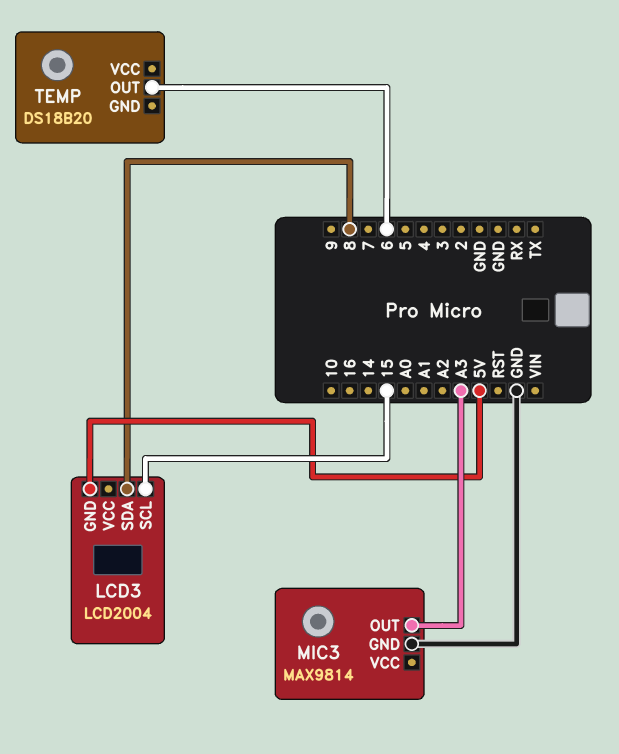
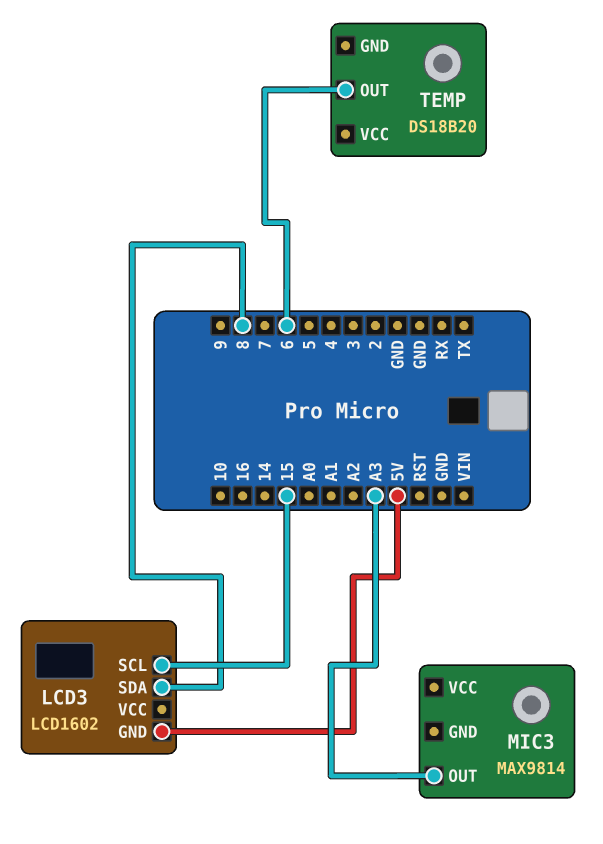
LCD3: LCD2004 -> LCD1602
MIC3 pin GND: GND -> none

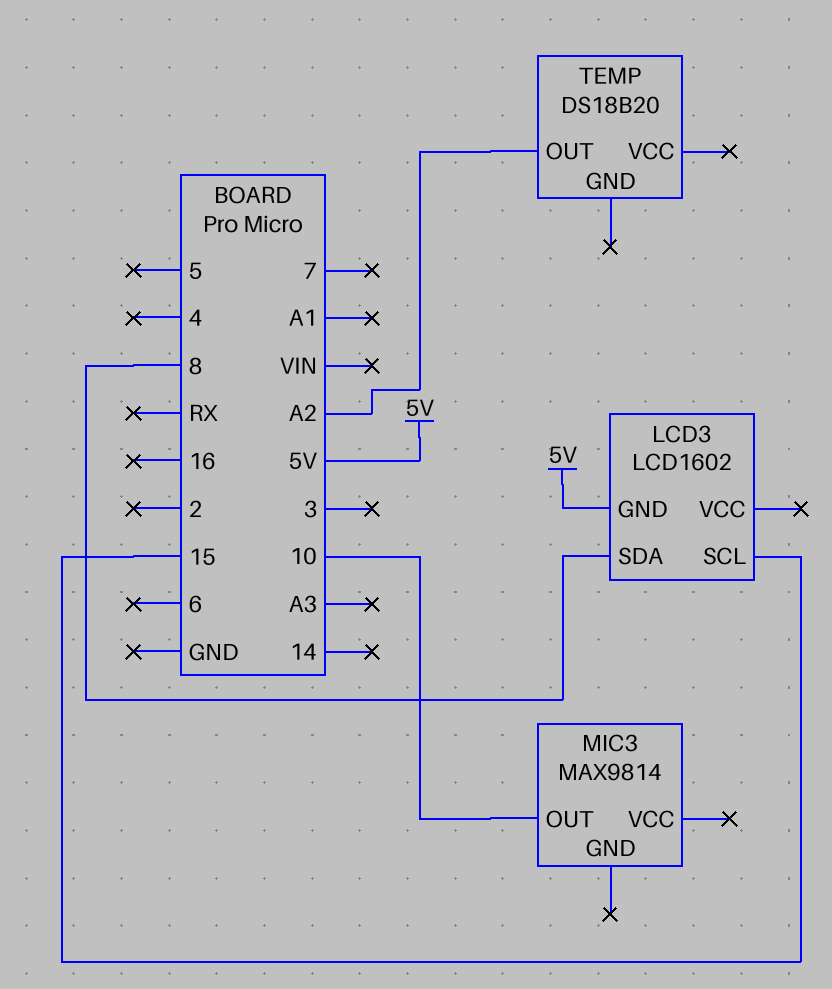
MIC3 pin OUT: A3 -> 10
TEMP pin OUT: 6 -> A2

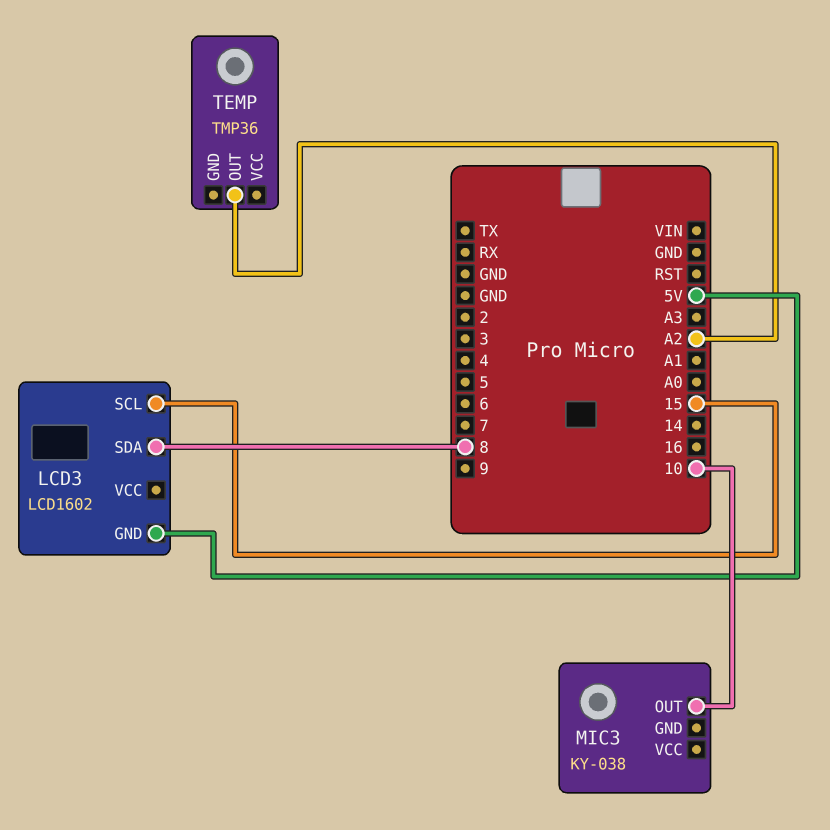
MIC3: MAX9814 -> KY-038
TEMP: DS18B20 -> TMP36

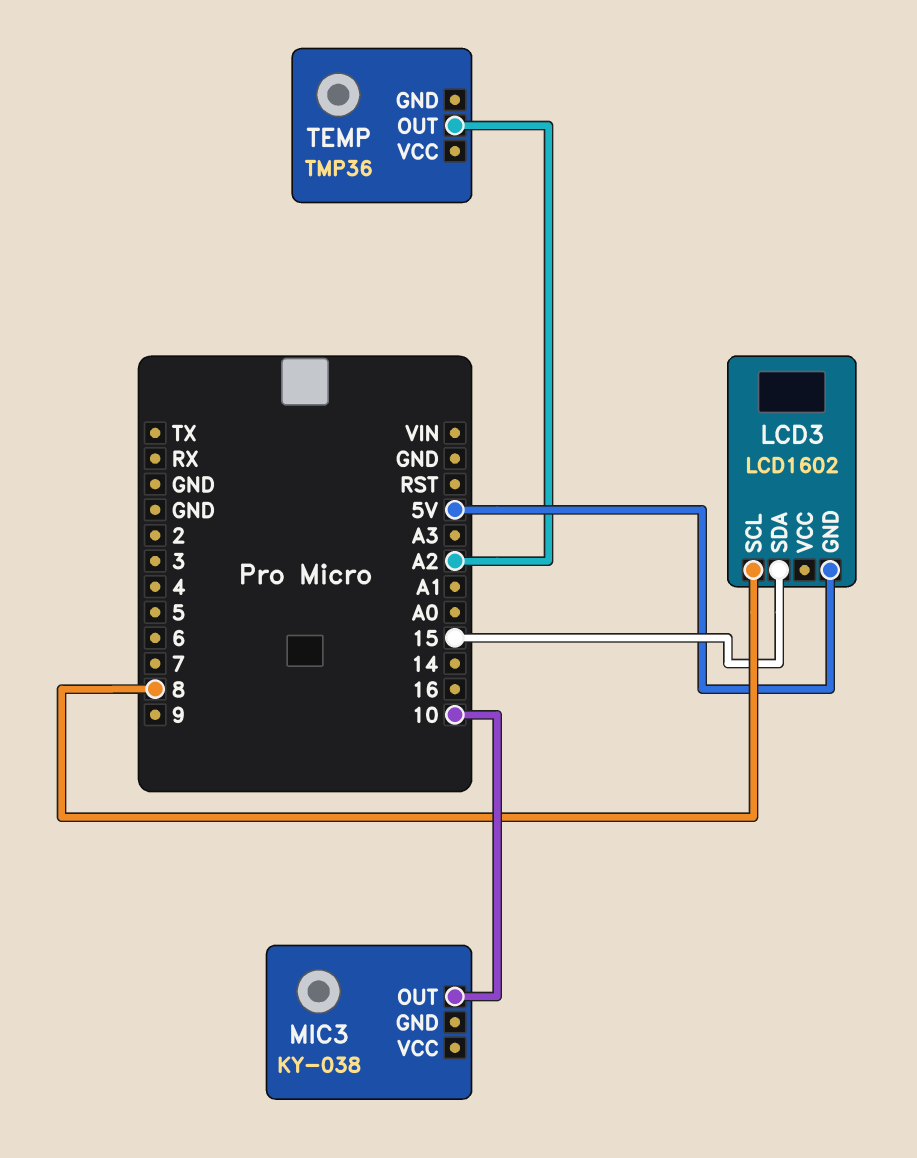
LCD3 pin SCL: 15 -> 8
LCD3 pin SDA: 8 -> 15

